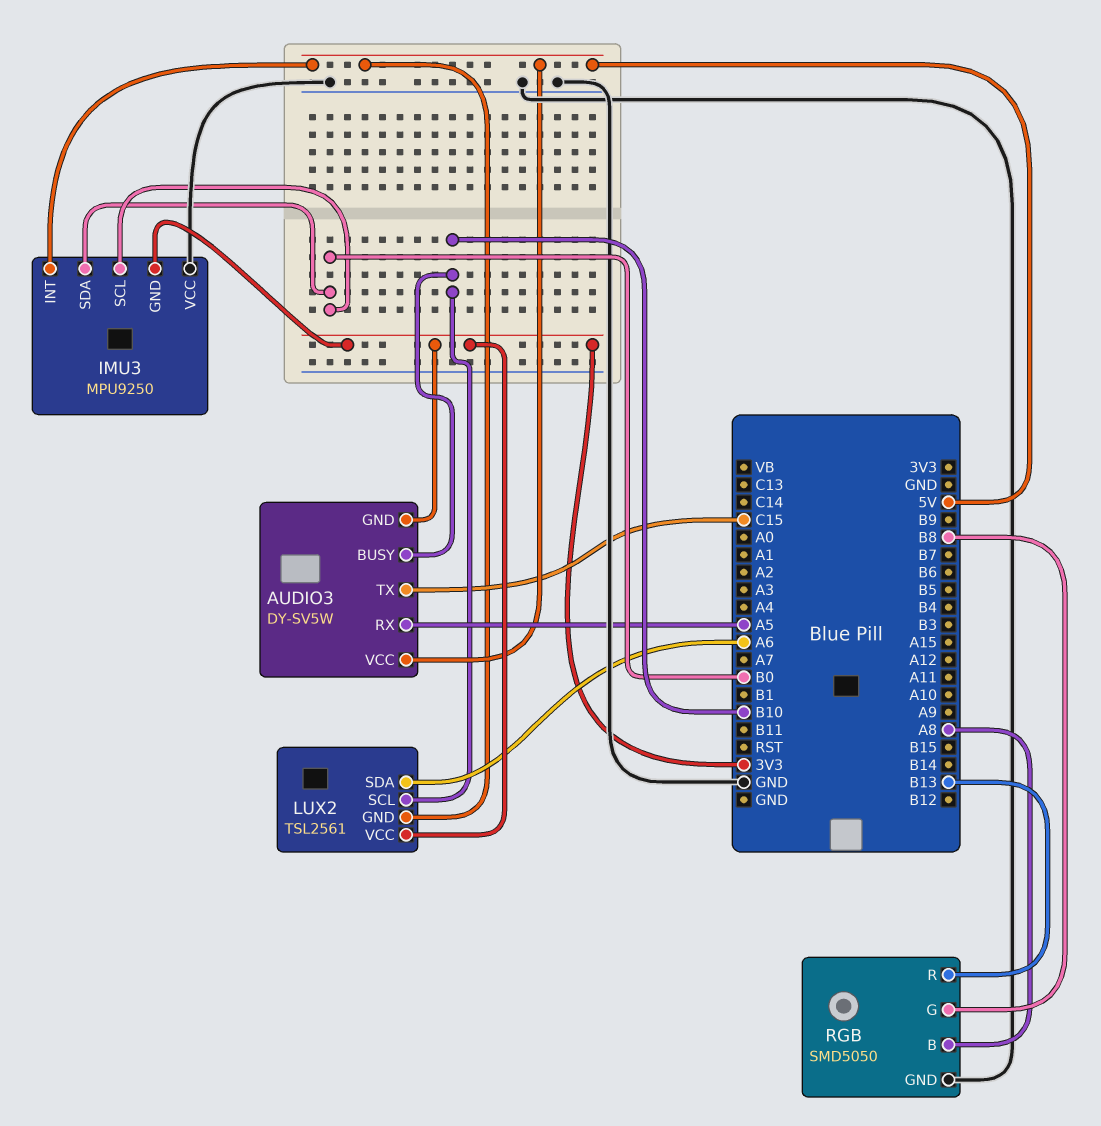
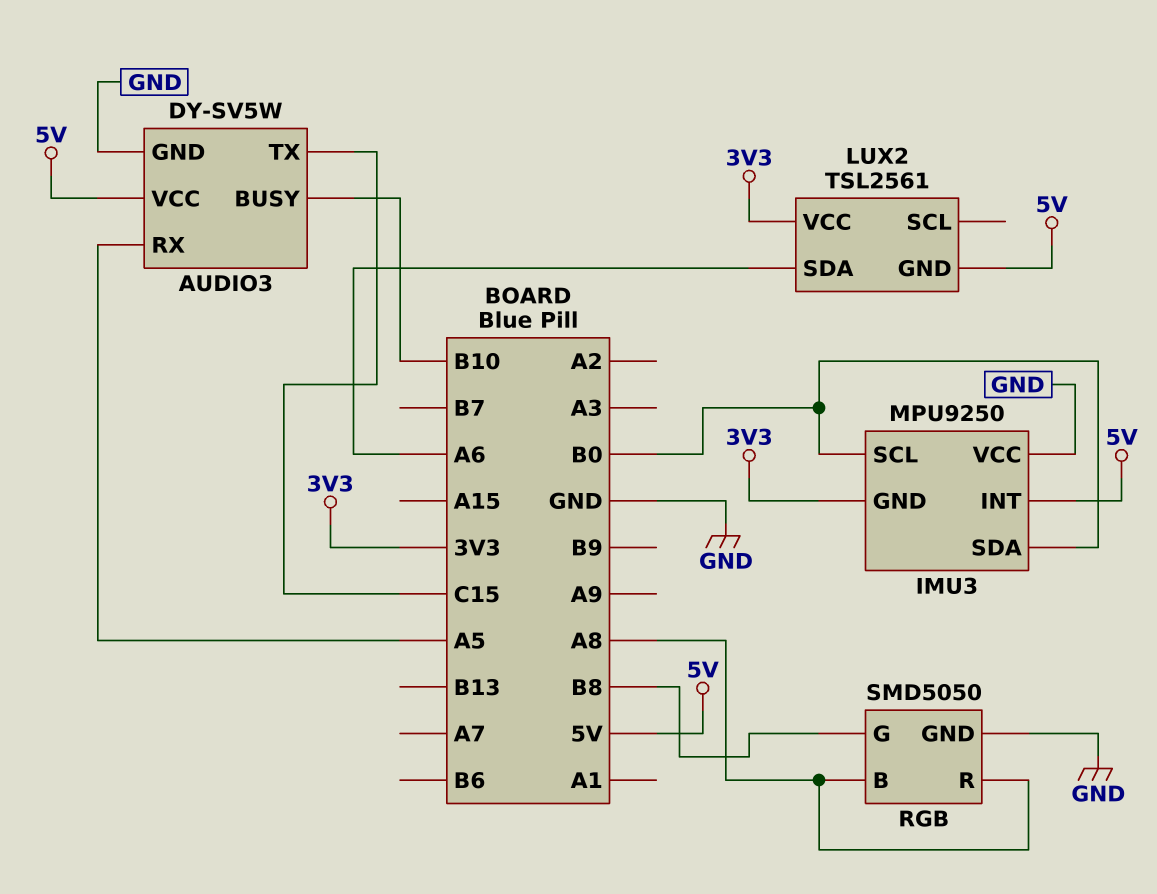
AUDIO3 pin GND: 3V3 -> GND
LUX2 pin SCL: B10 -> none
RGB pin R: B13 -> A8

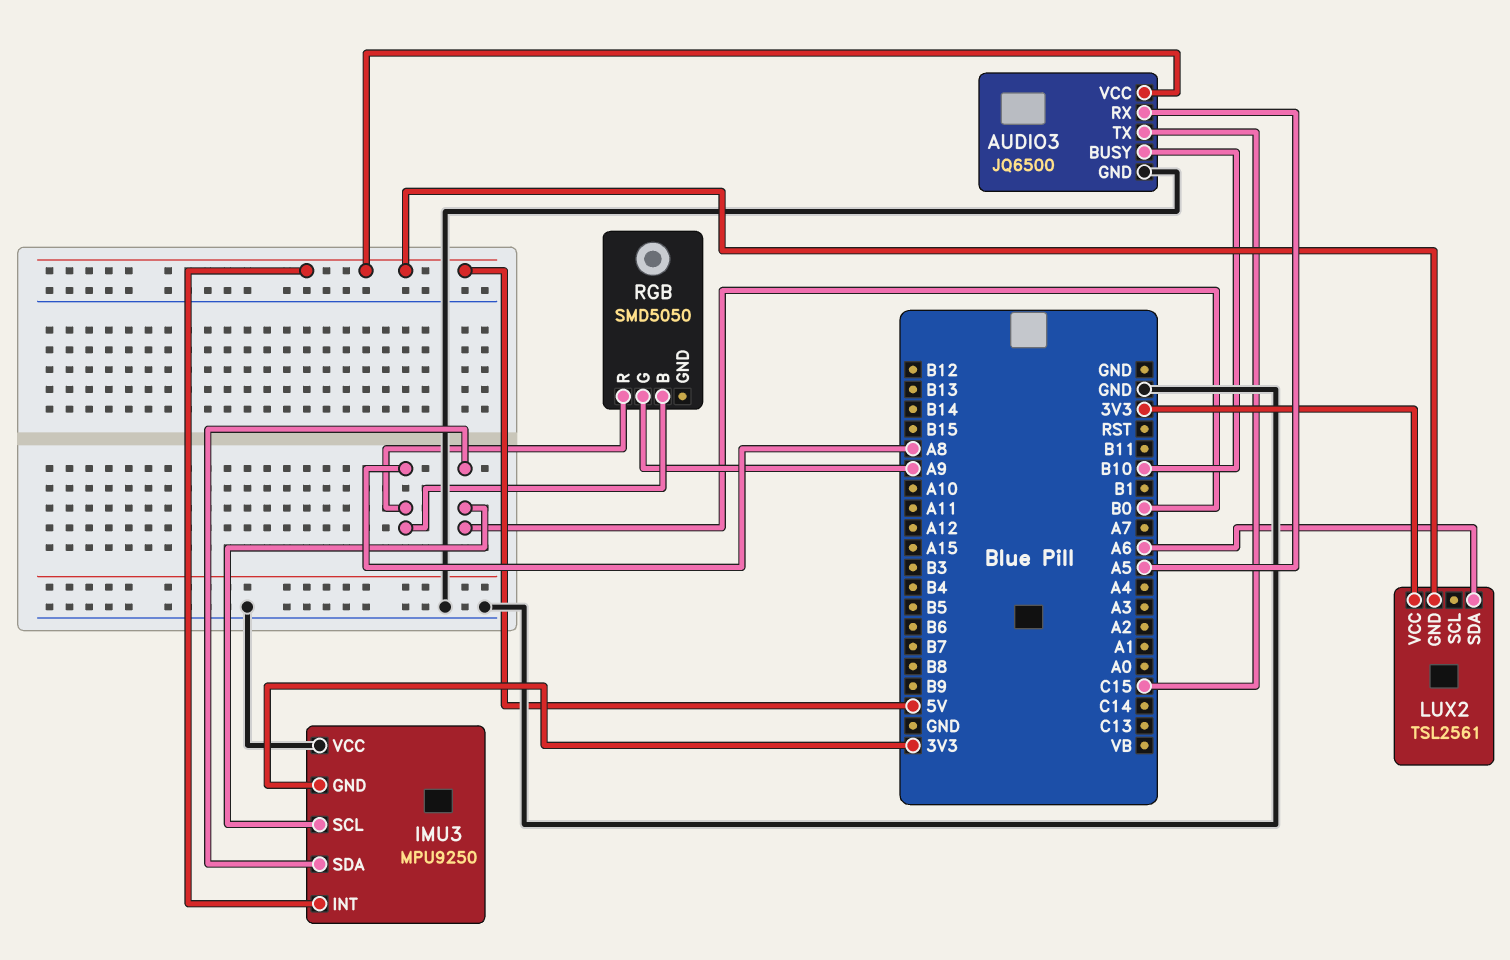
AUDIO3: DY-SV5W -> JQ6500
RGB pin G: B8 -> A9
RGB pin GND: GND -> none

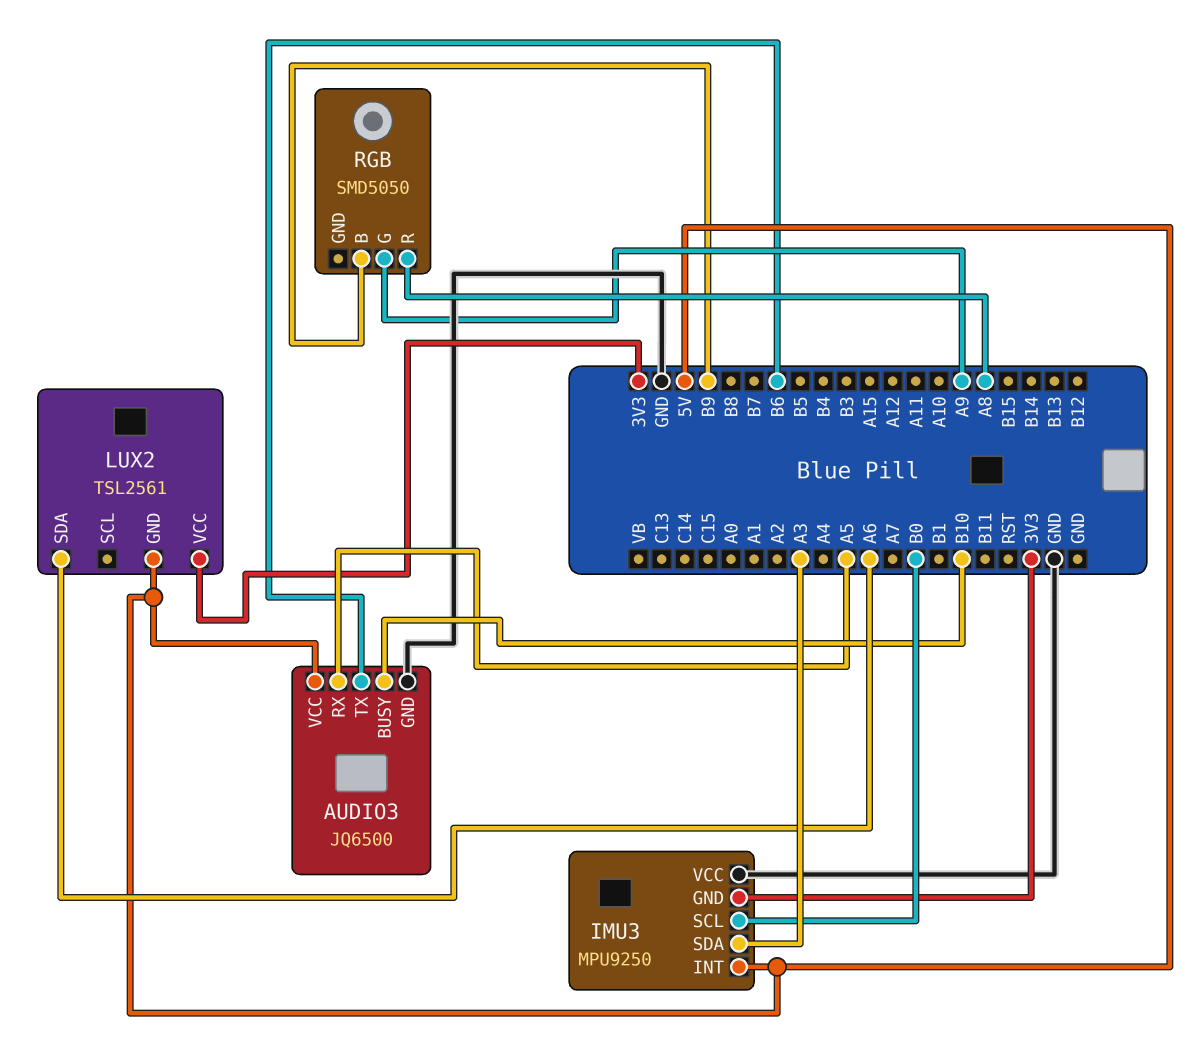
AUDIO3 pin TX: C15 -> B6
IMU3 pin SDA: B0 -> A3
RGB pin B: A8 -> B9

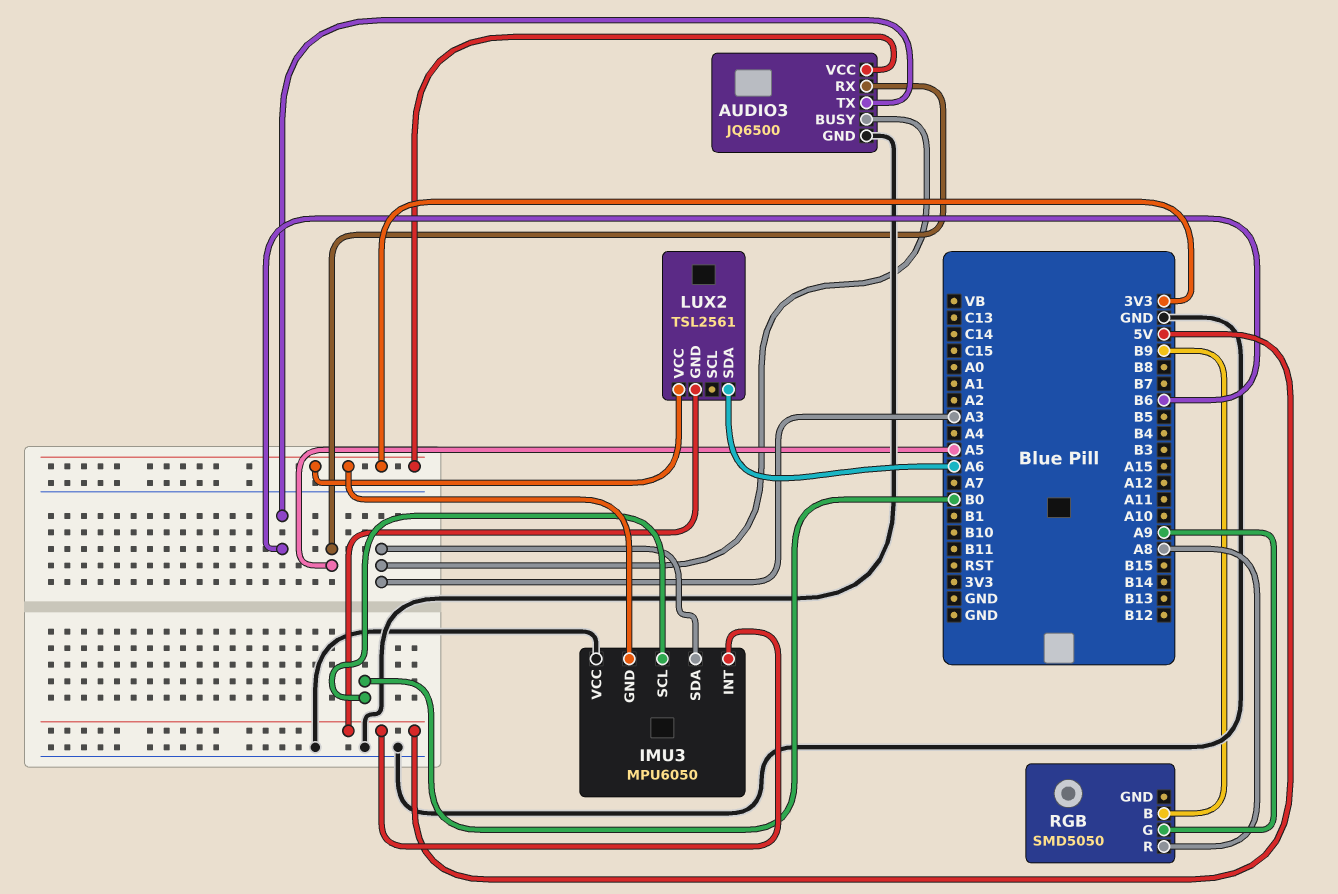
AUDIO3 pin BUSY: B10 -> A3
AUDIO3 pin VCC: 5V -> 3V3
IMU3: MPU9250 -> MPU6050

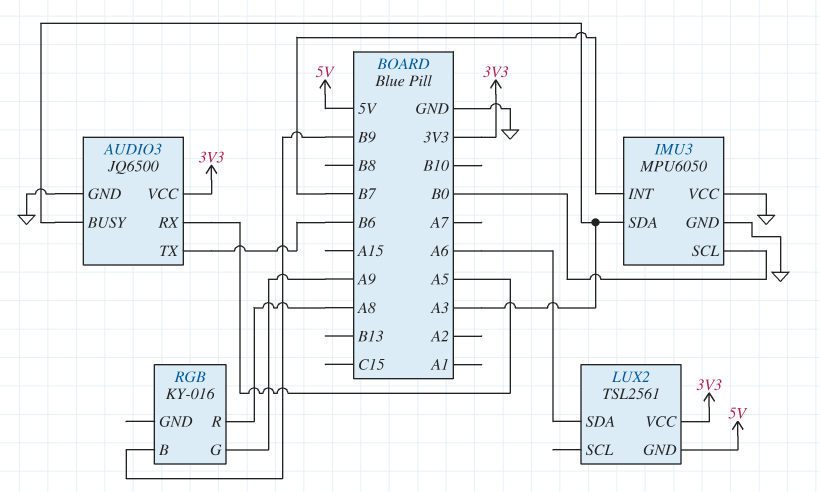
IMU3 pin GND: 3V3 -> GND
IMU3 pin INT: 5V -> B7
RGB: SMD5050 -> KY-016

